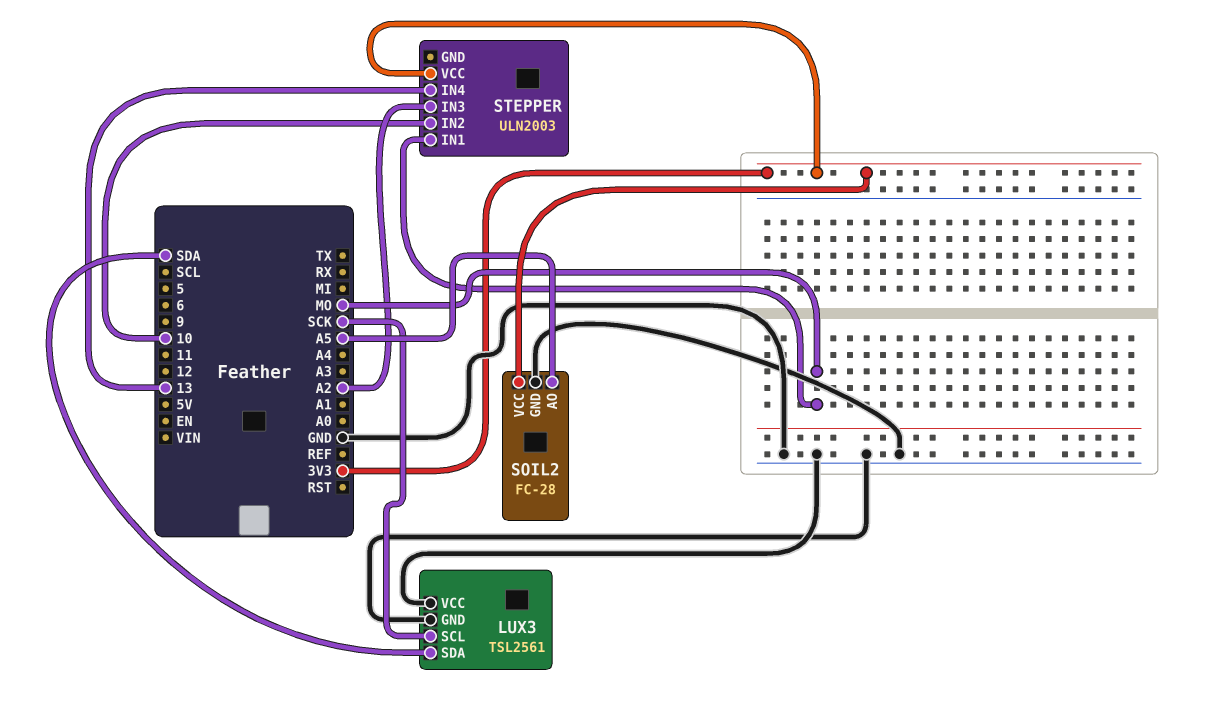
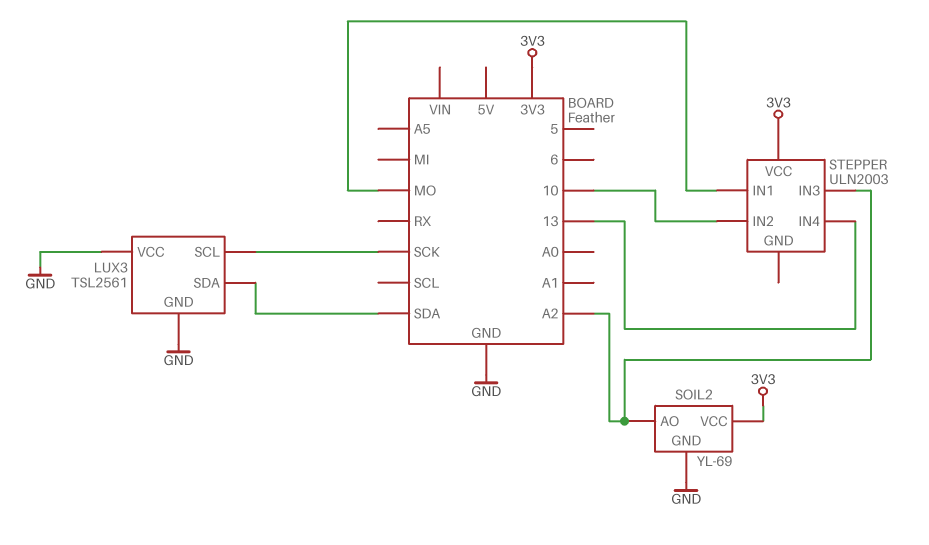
SOIL2: FC-28 -> YL-69
SOIL2 pin AO: A5 -> A2

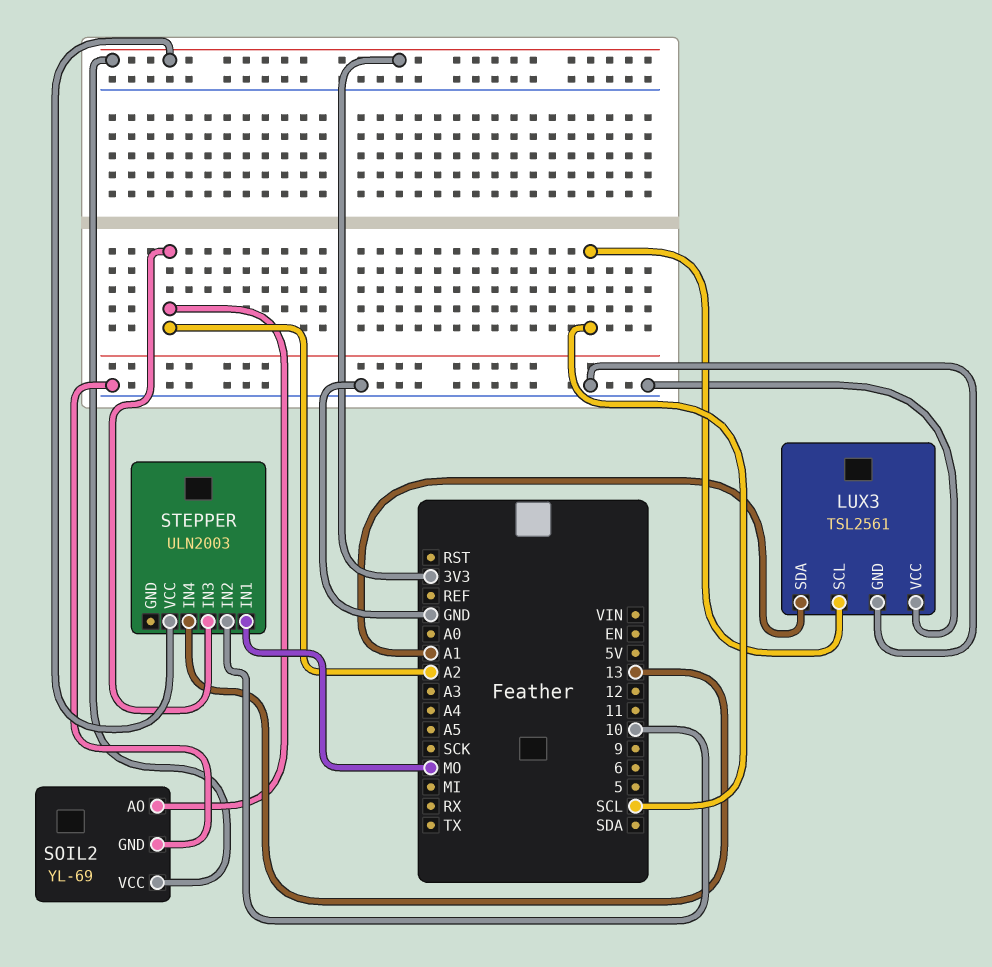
LUX3 pin SCL: SCK -> SCL
LUX3 pin SDA: SDA -> A1

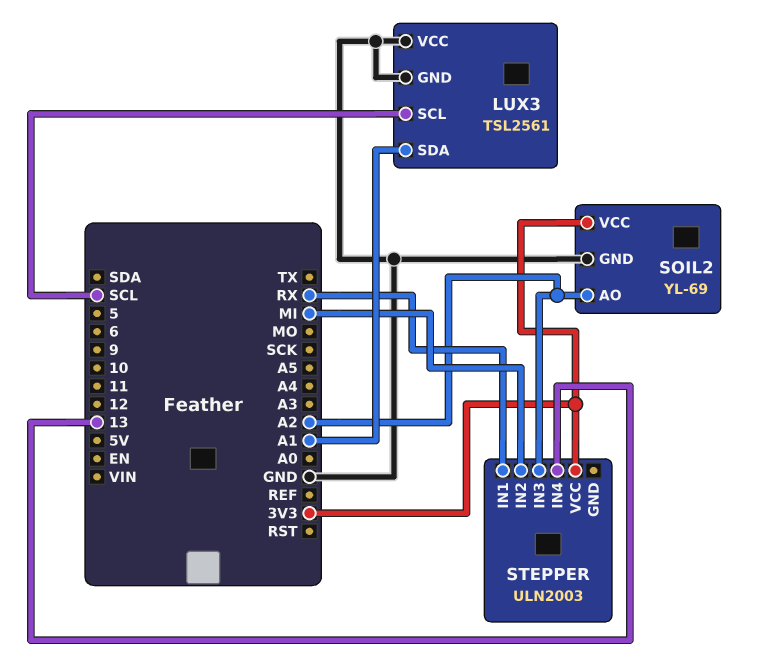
STEPPER pin IN1: MO -> RX
STEPPER pin IN2: 10 -> MI

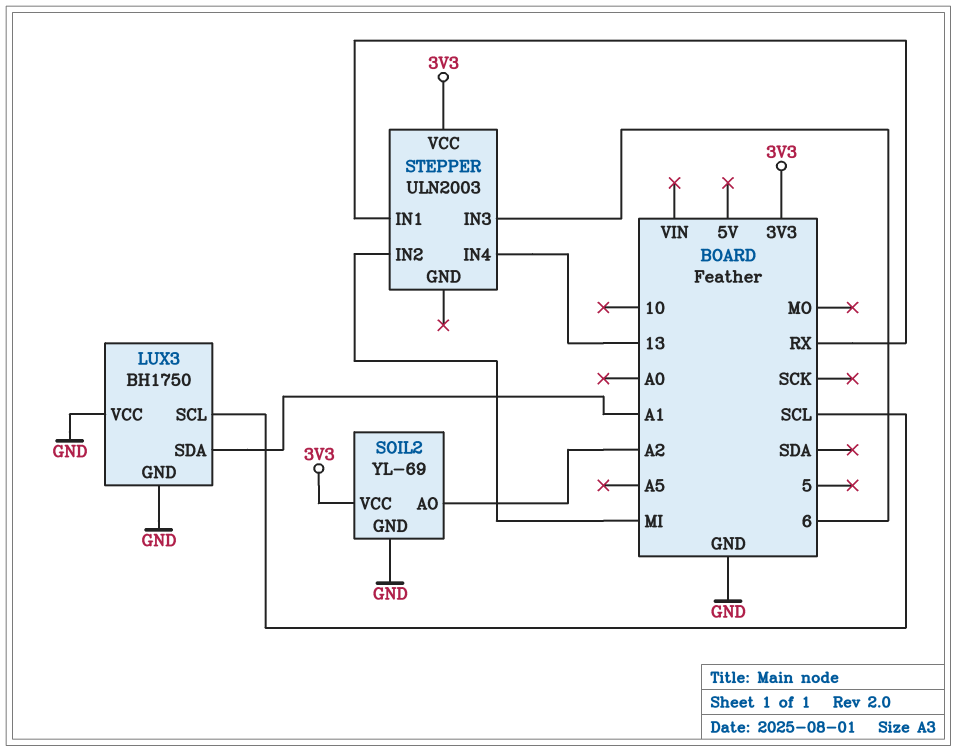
LUX3: TSL2561 -> BH1750
STEPPER pin IN3: A2 -> 6

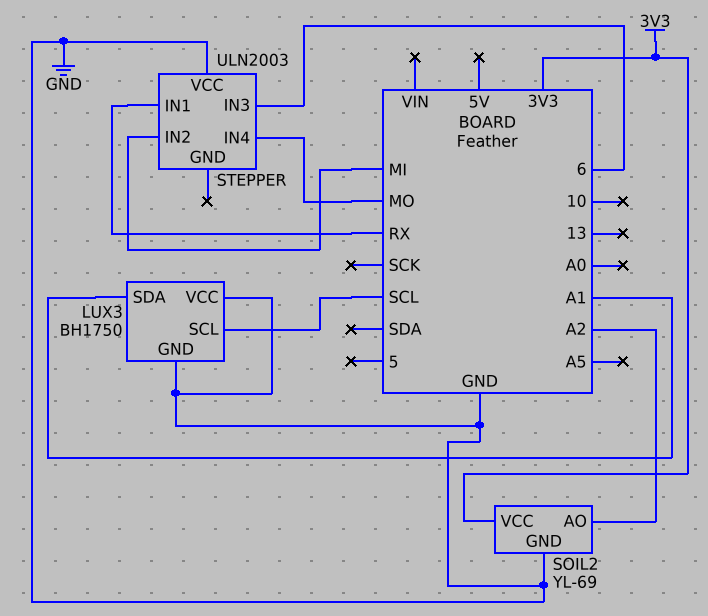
STEPPER pin IN4: 13 -> MO
STEPPER pin VCC: 3V3 -> GND

